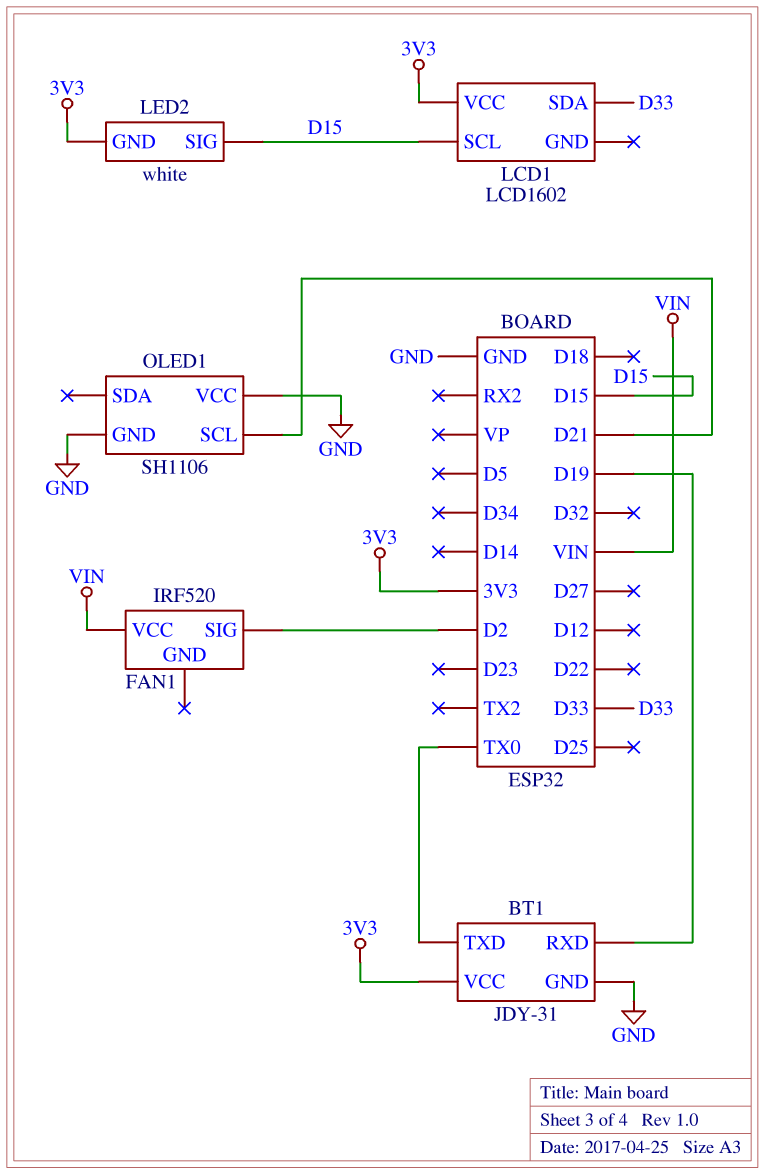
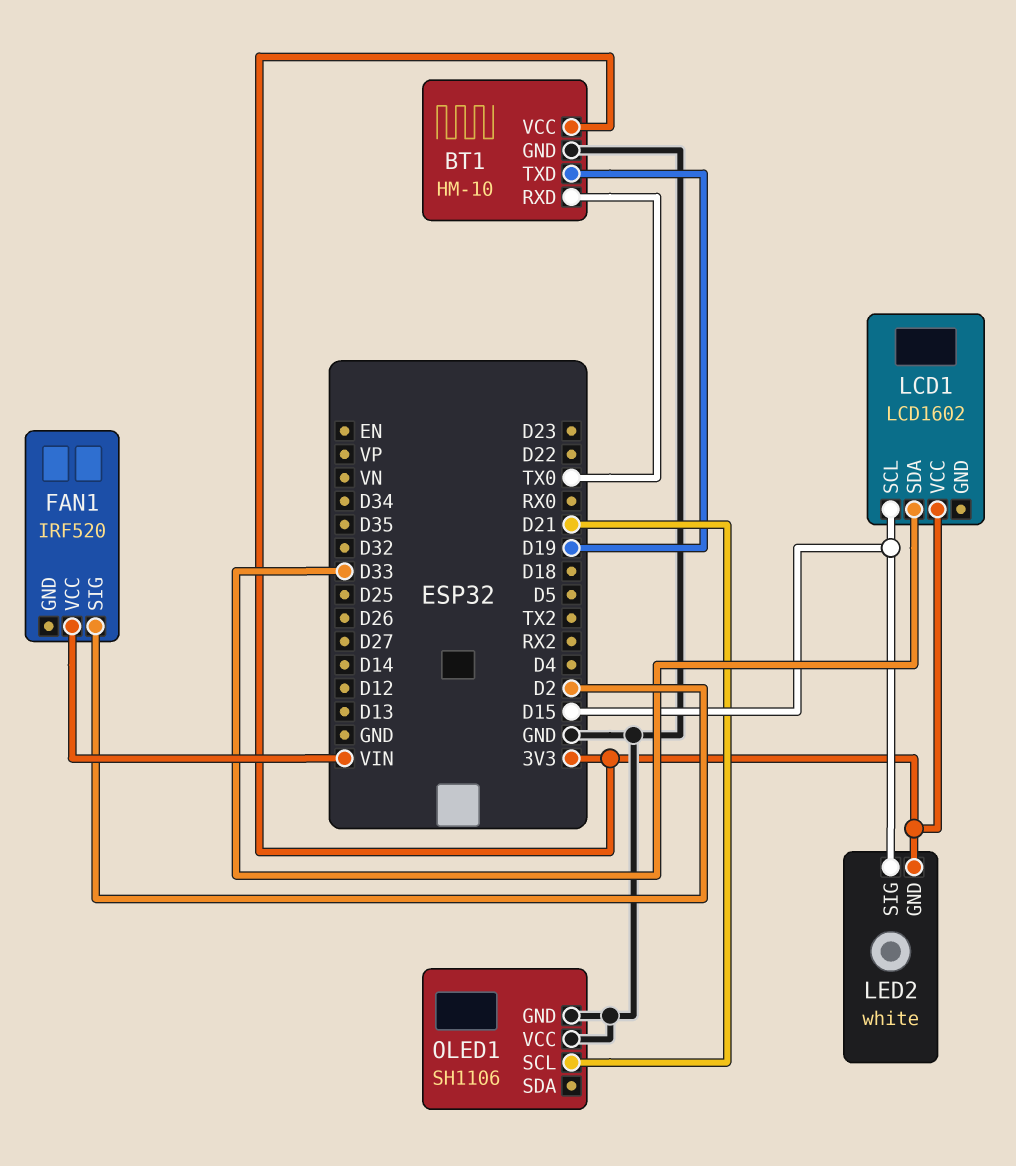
BT1: JDY-31 -> HM-10
BT1 pin RXD: D19 -> TX0
BT1 pin TXD: TX0 -> D19

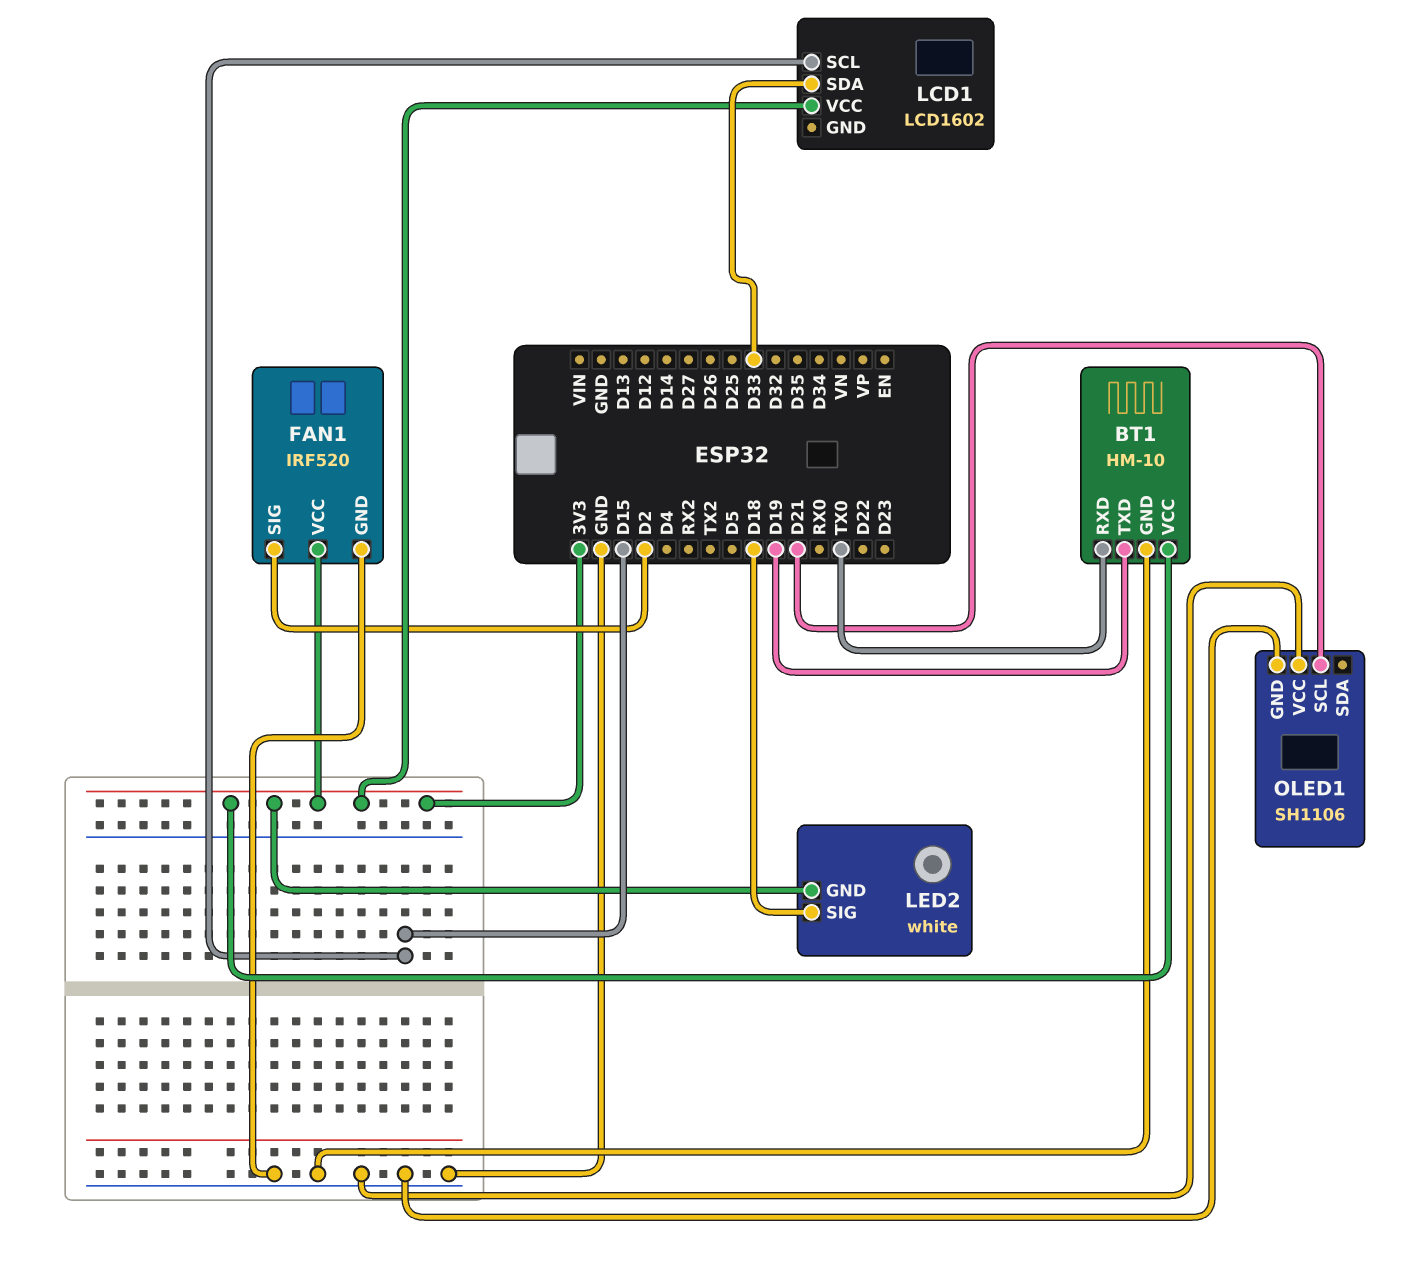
FAN1 pin GND: none -> GND
FAN1 pin VCC: VIN -> 3V3
LED2 pin SIG: D15 -> D18

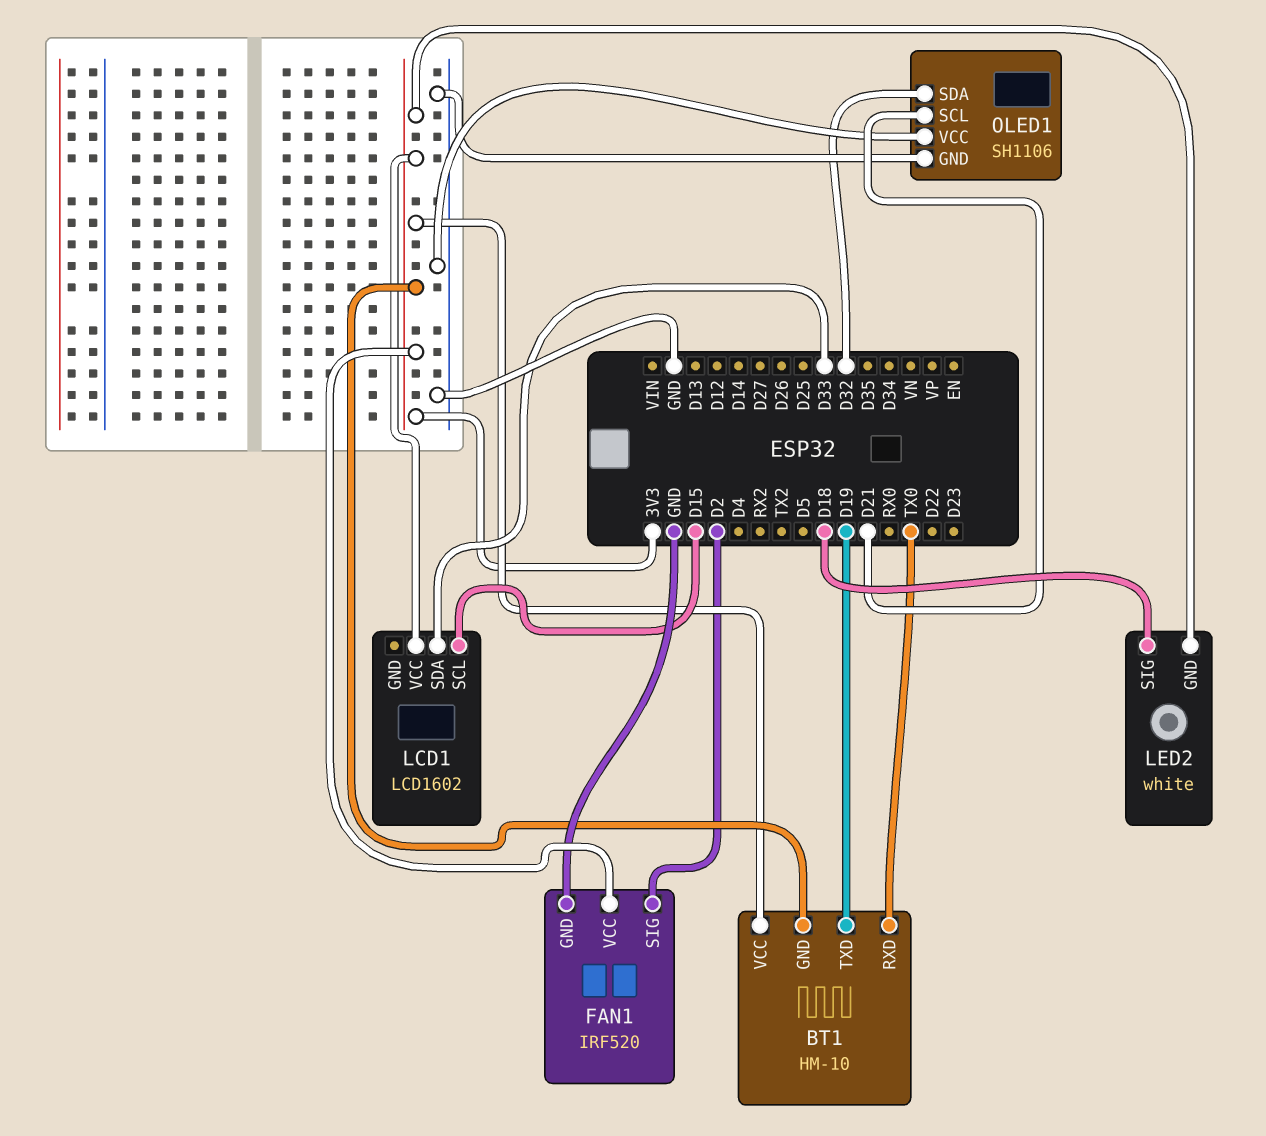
BT1 pin GND: GND -> 3V3
OLED1 pin SDA: none -> D32

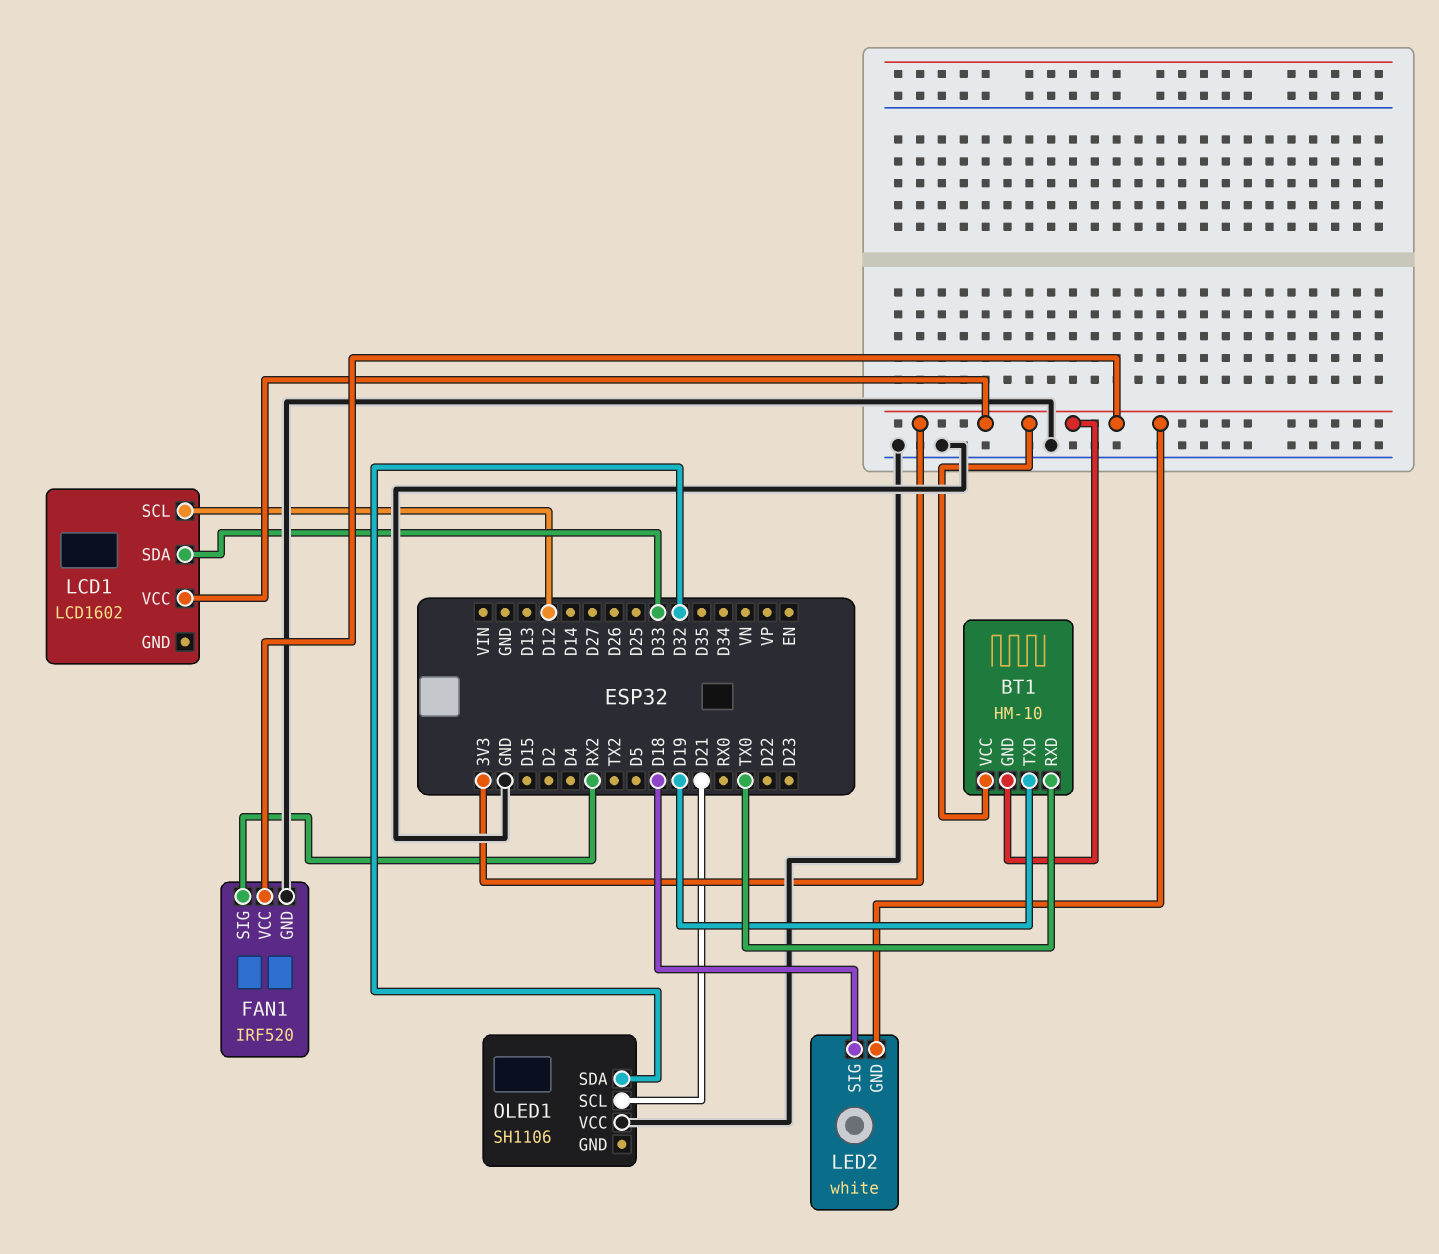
FAN1 pin SIG: D2 -> RX2
LCD1 pin SCL: D15 -> D12
OLED1 pin GND: GND -> none

